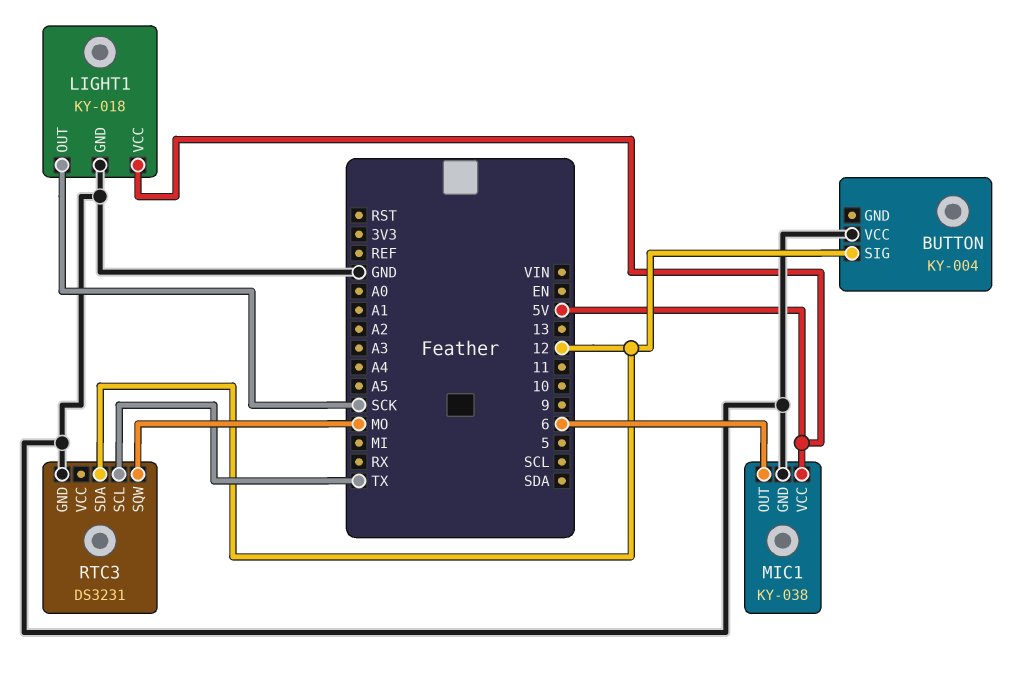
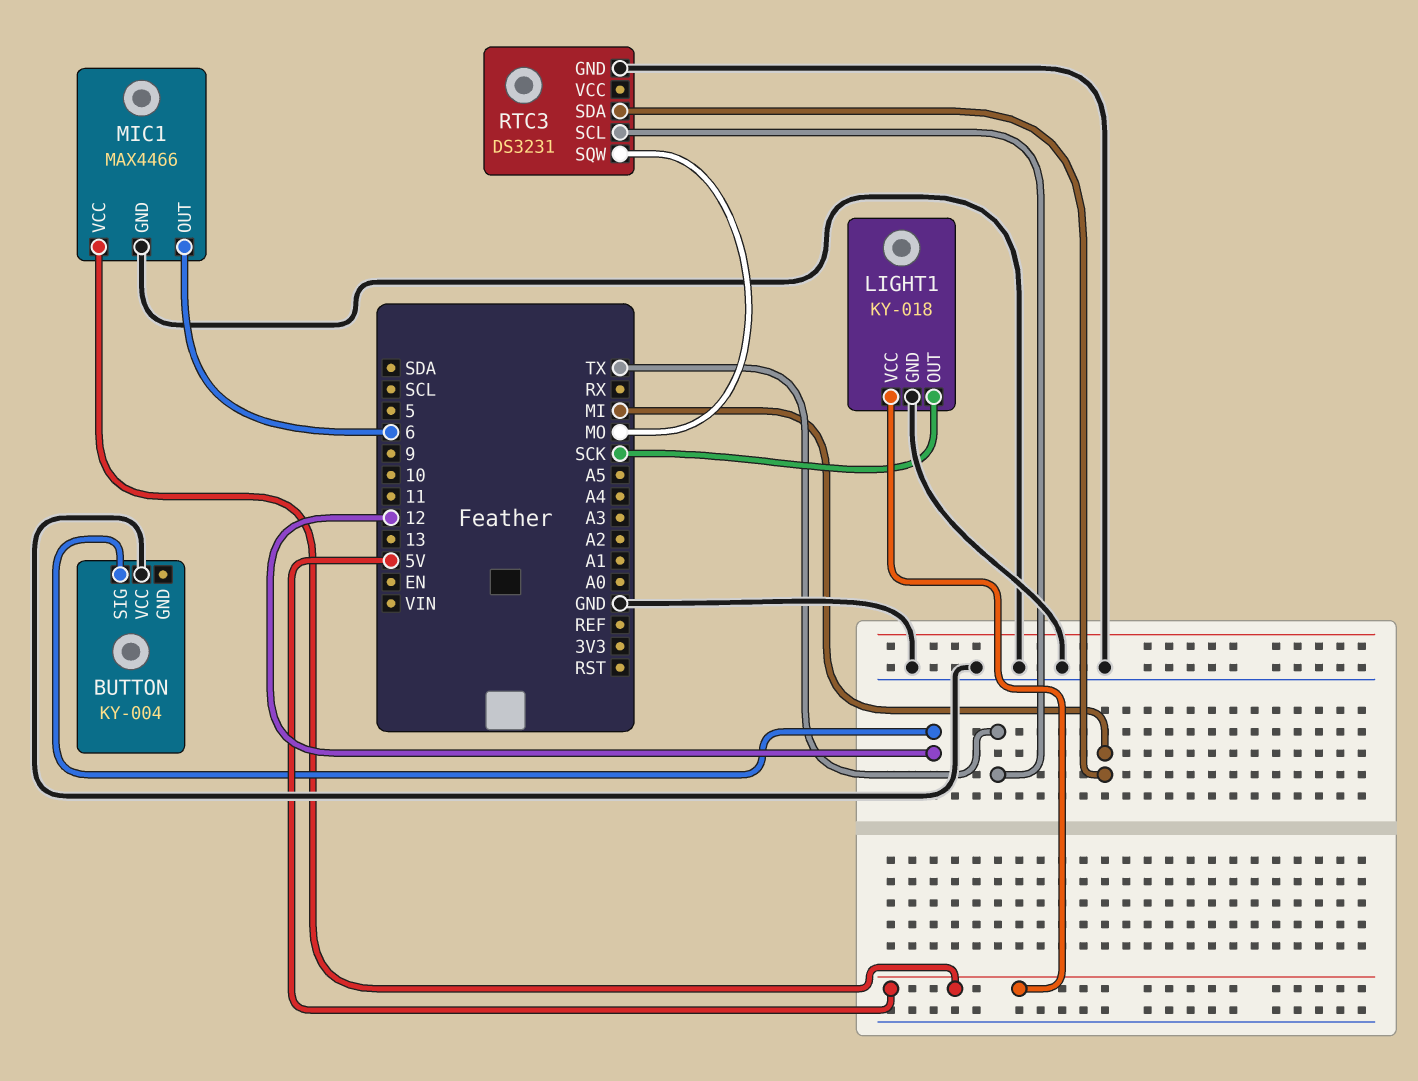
MIC1: KY-038 -> MAX4466
RTC3 pin SDA: 12 -> MI

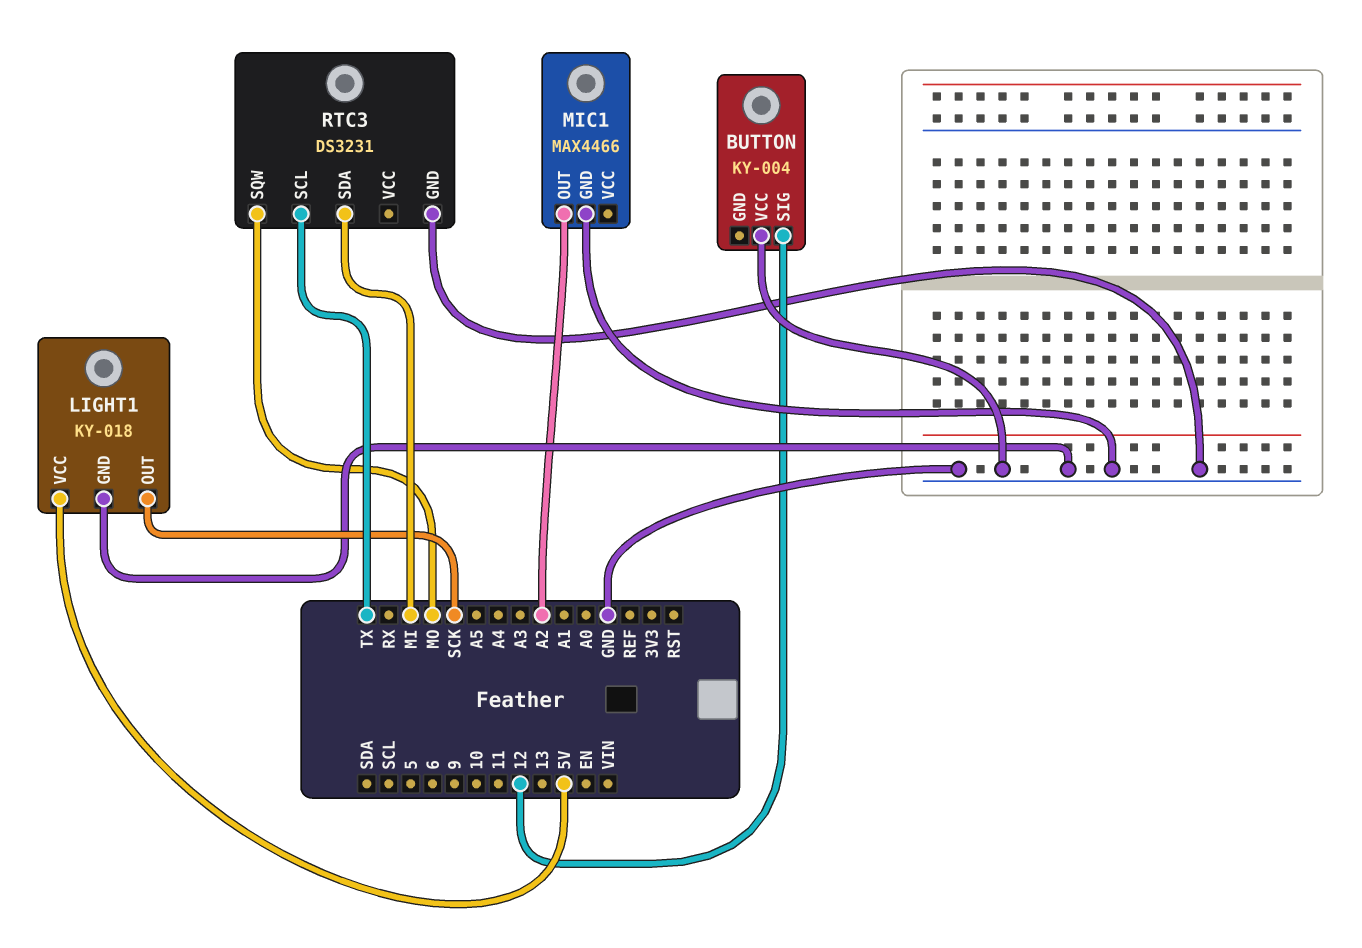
MIC1 pin OUT: 6 -> A2
MIC1 pin VCC: 5V -> none

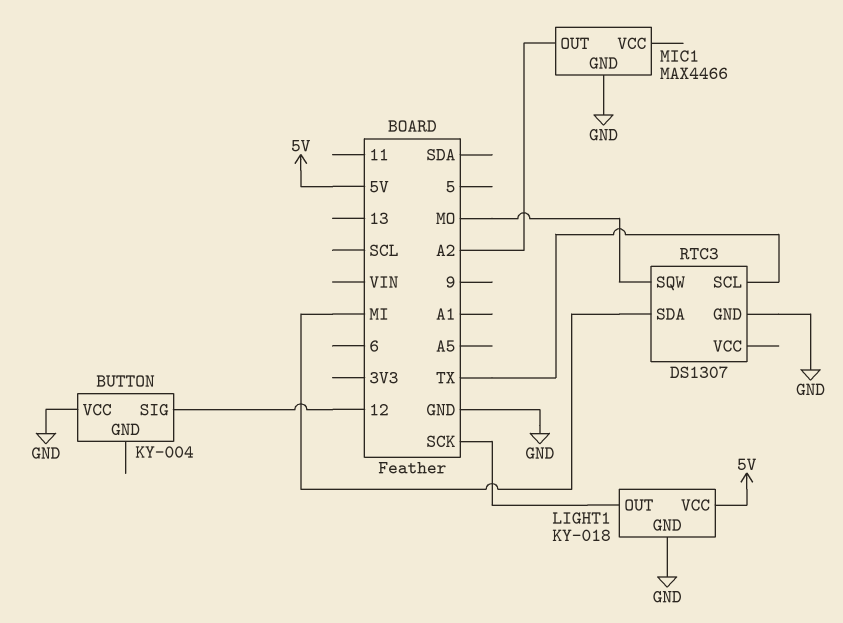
RTC3: DS3231 -> DS1307

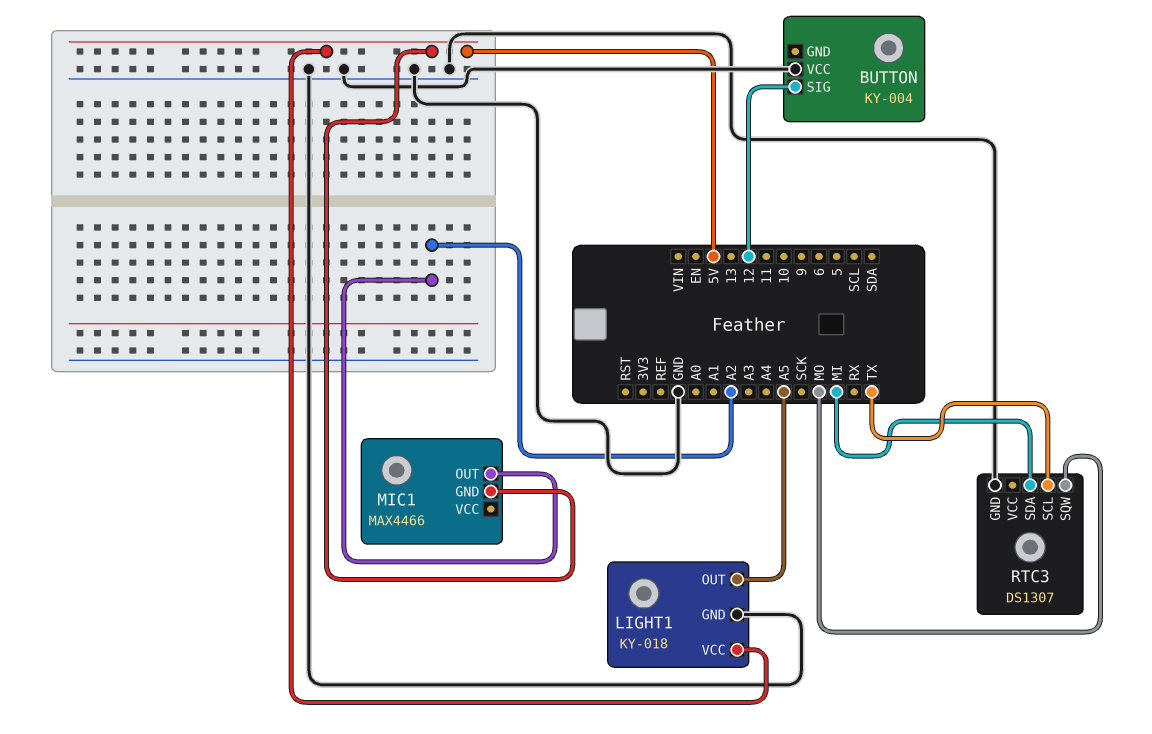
LIGHT1 pin OUT: SCK -> A5
MIC1 pin GND: GND -> 5V

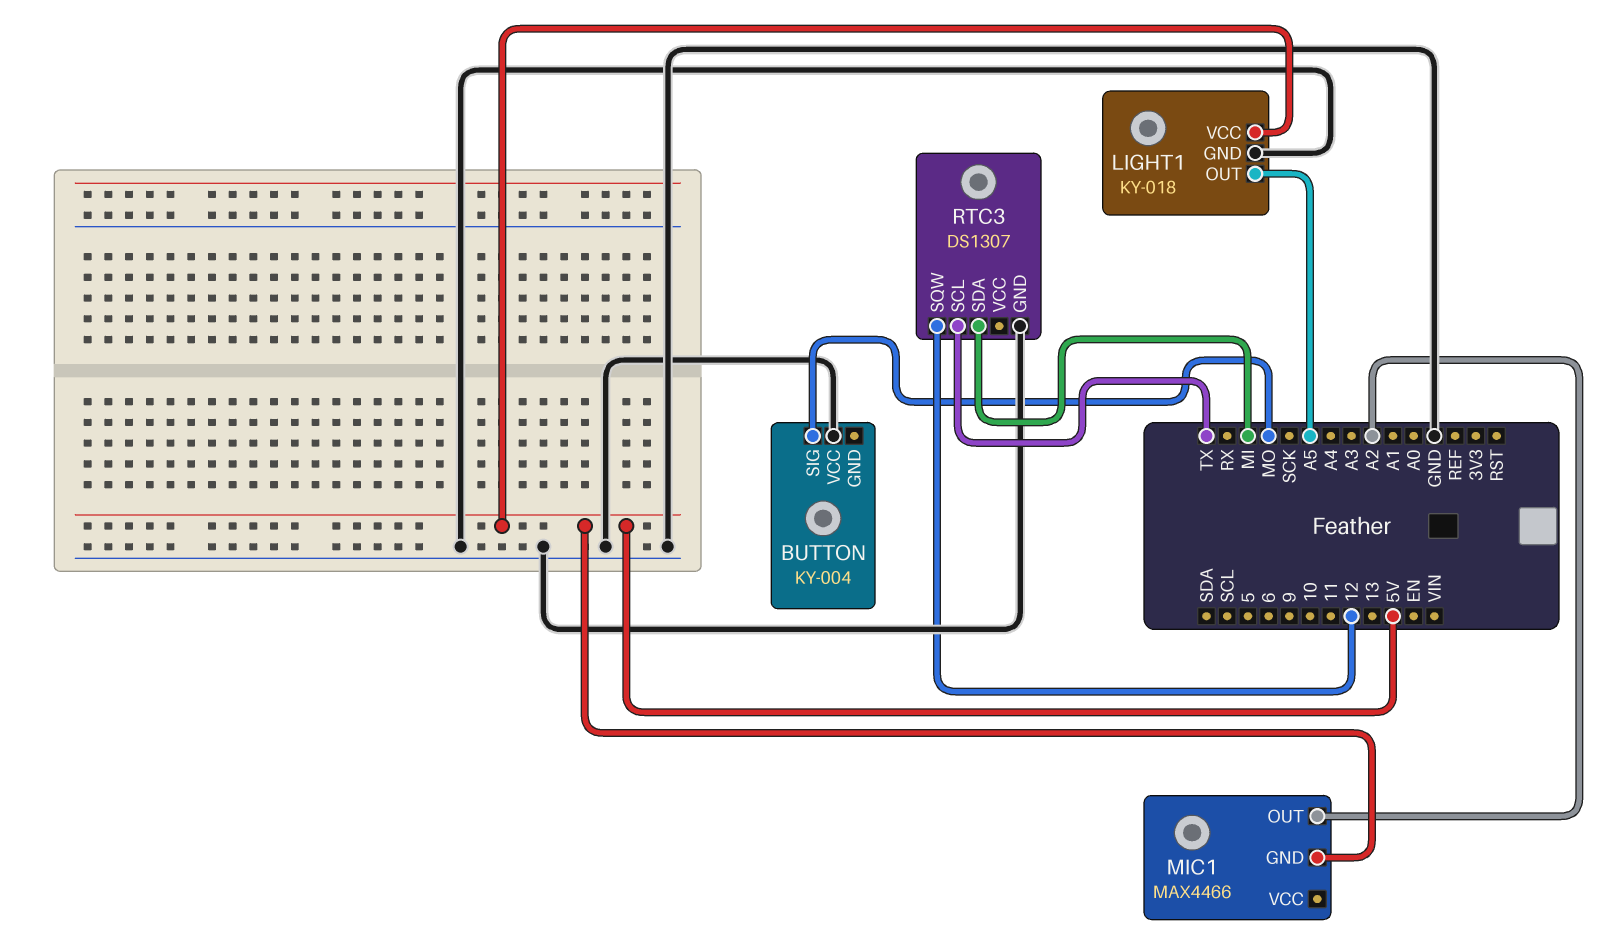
BUTTON pin SIG: 12 -> MO
RTC3 pin SQW: MO -> 12

